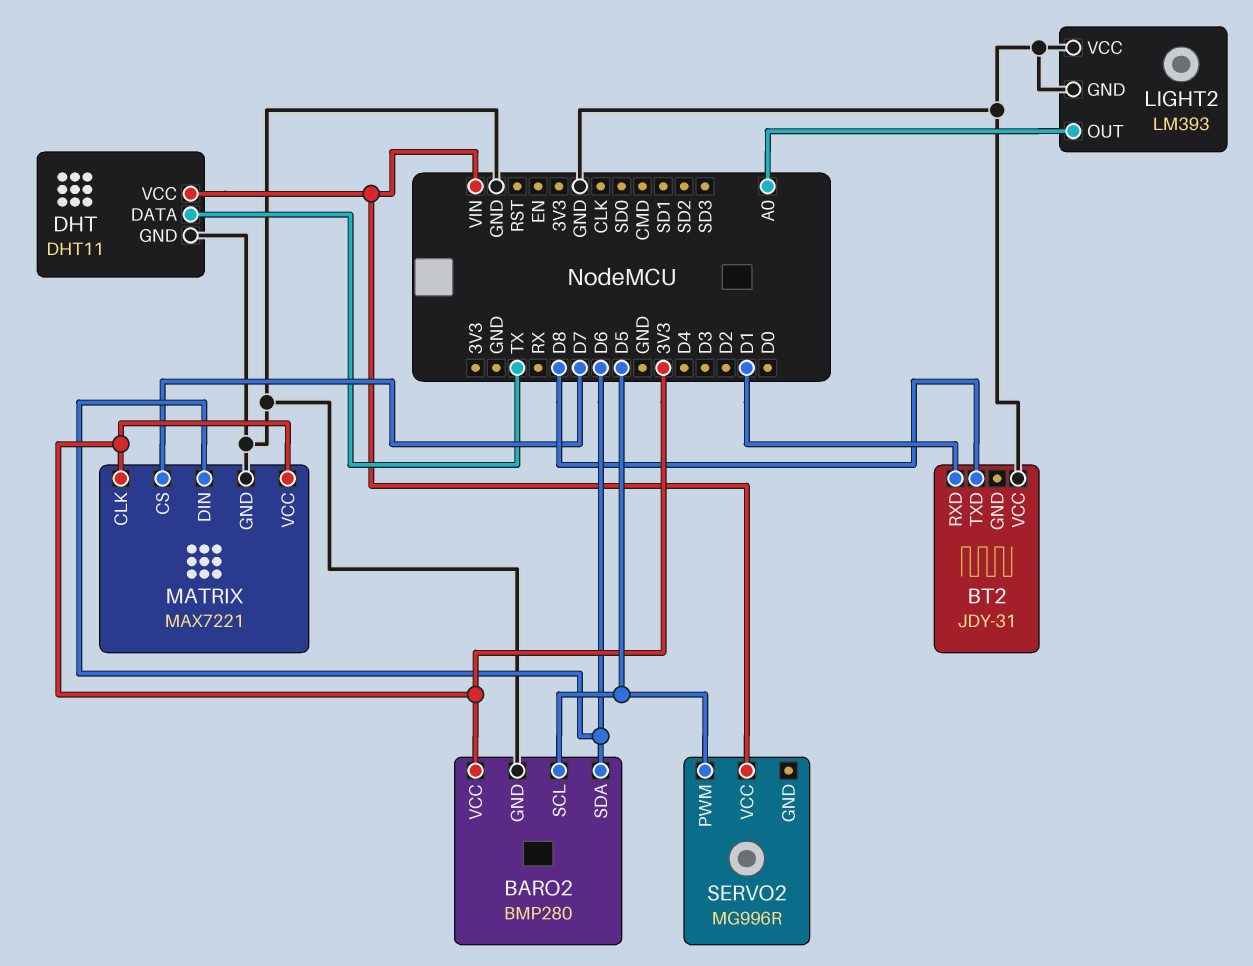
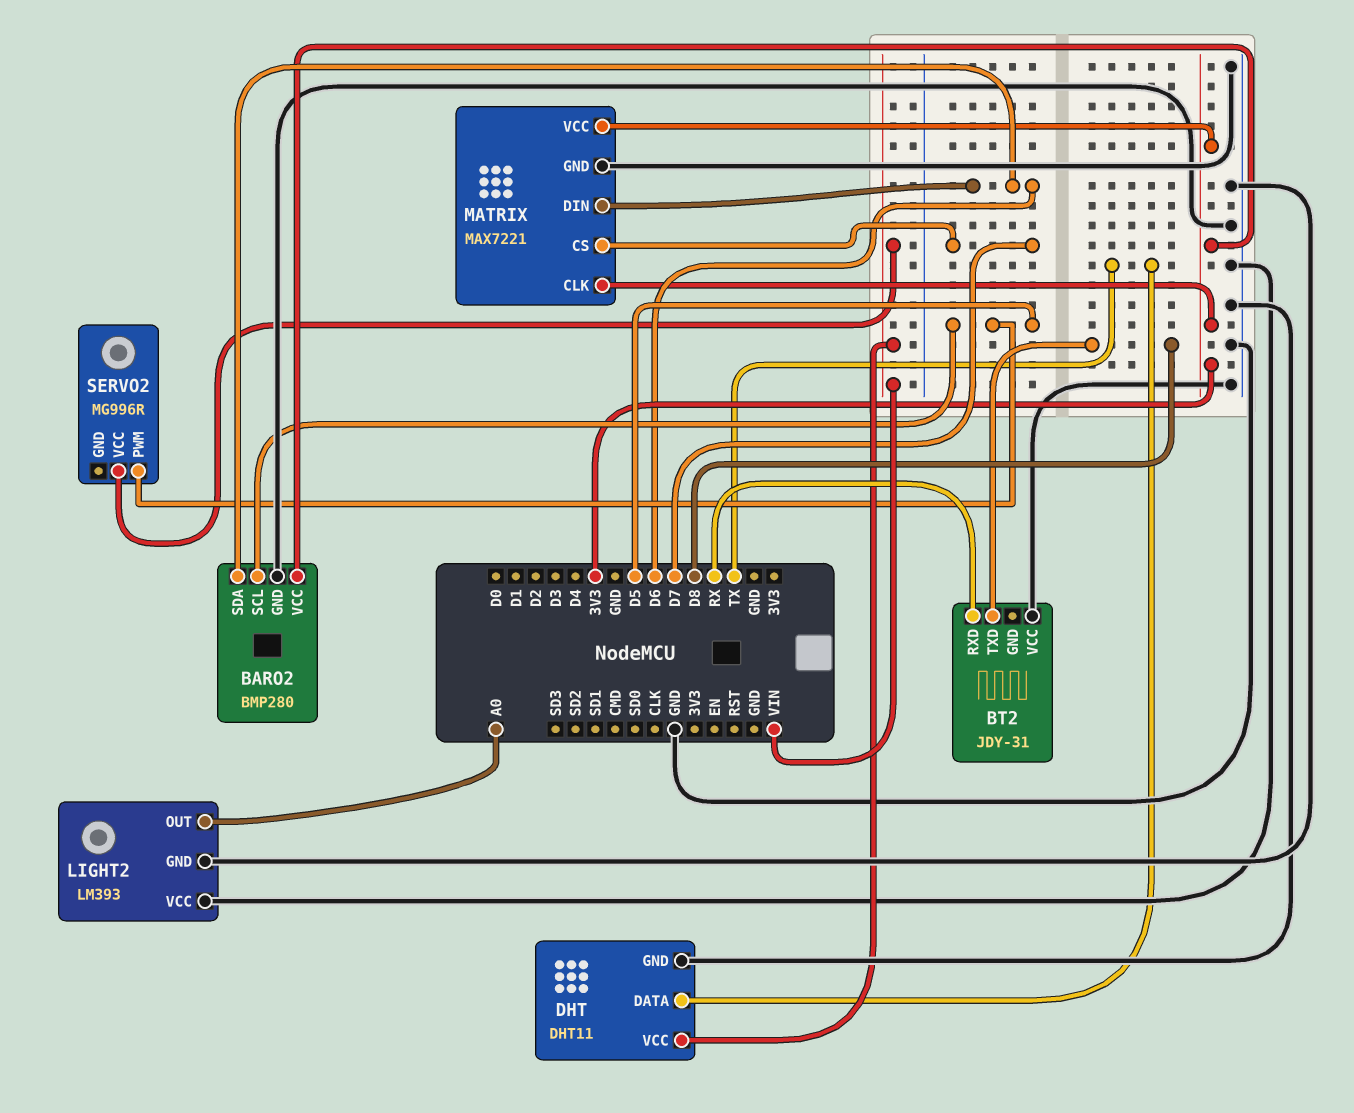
BT2 pin RXD: D1 -> RX

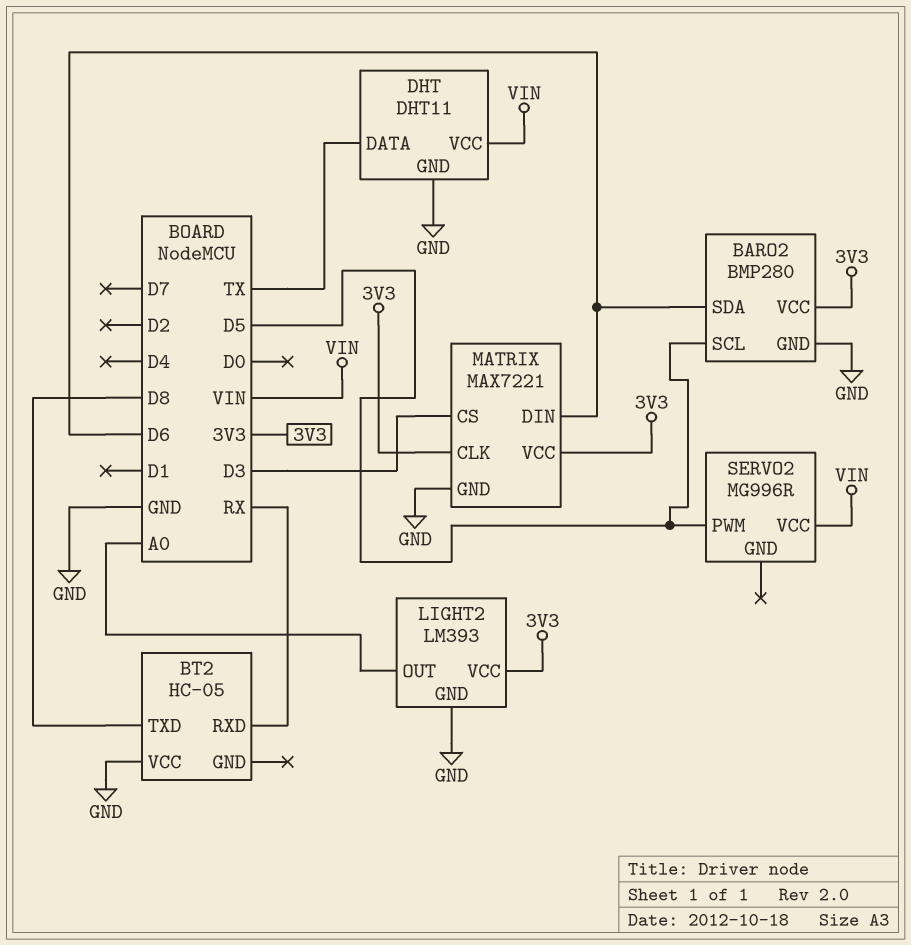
BT2: JDY-31 -> HC-05
LIGHT2 pin VCC: GND -> 3V3
MATRIX pin CS: D7 -> D3

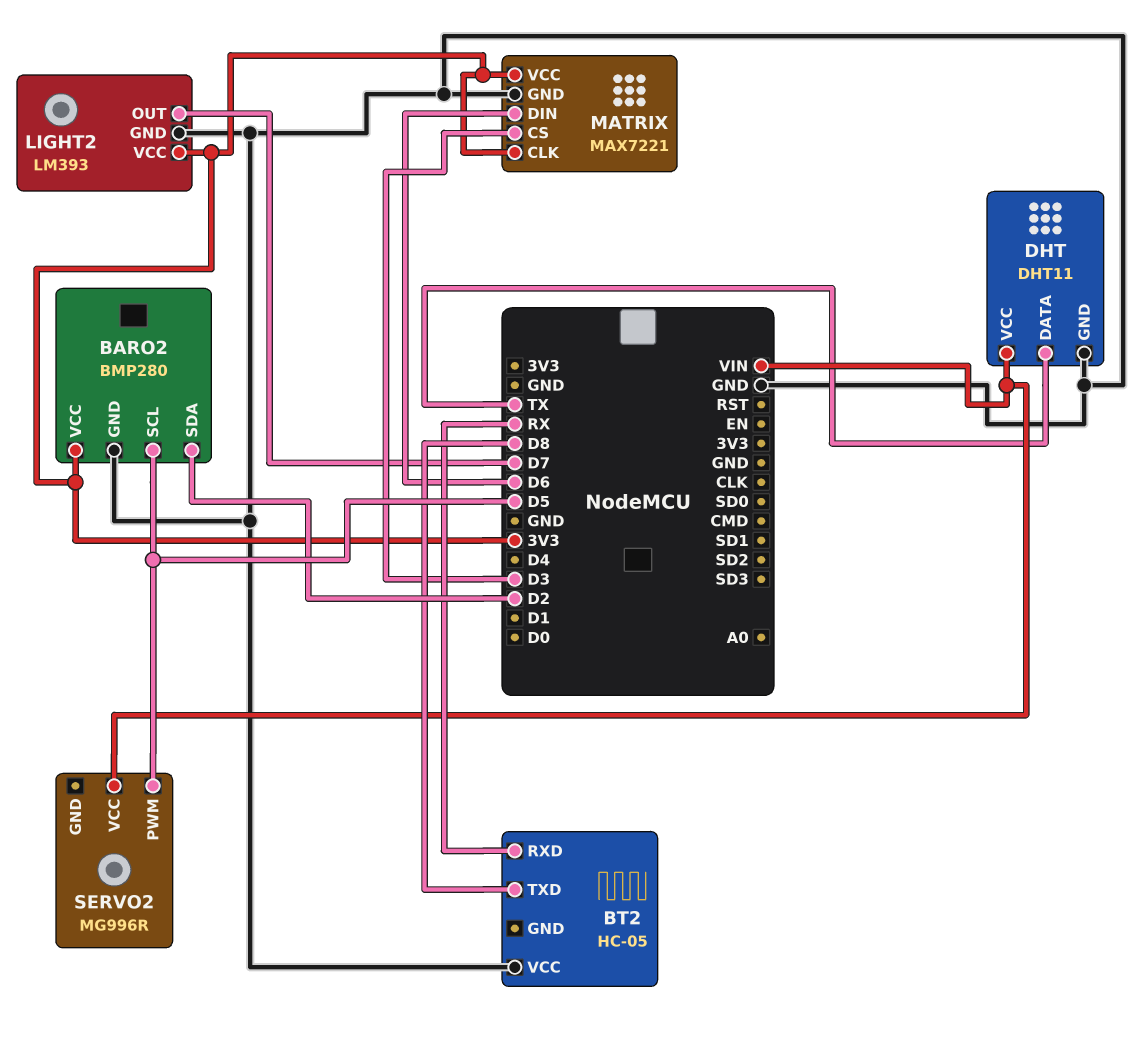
BARO2 pin SDA: D6 -> D2
LIGHT2 pin OUT: A0 -> D7

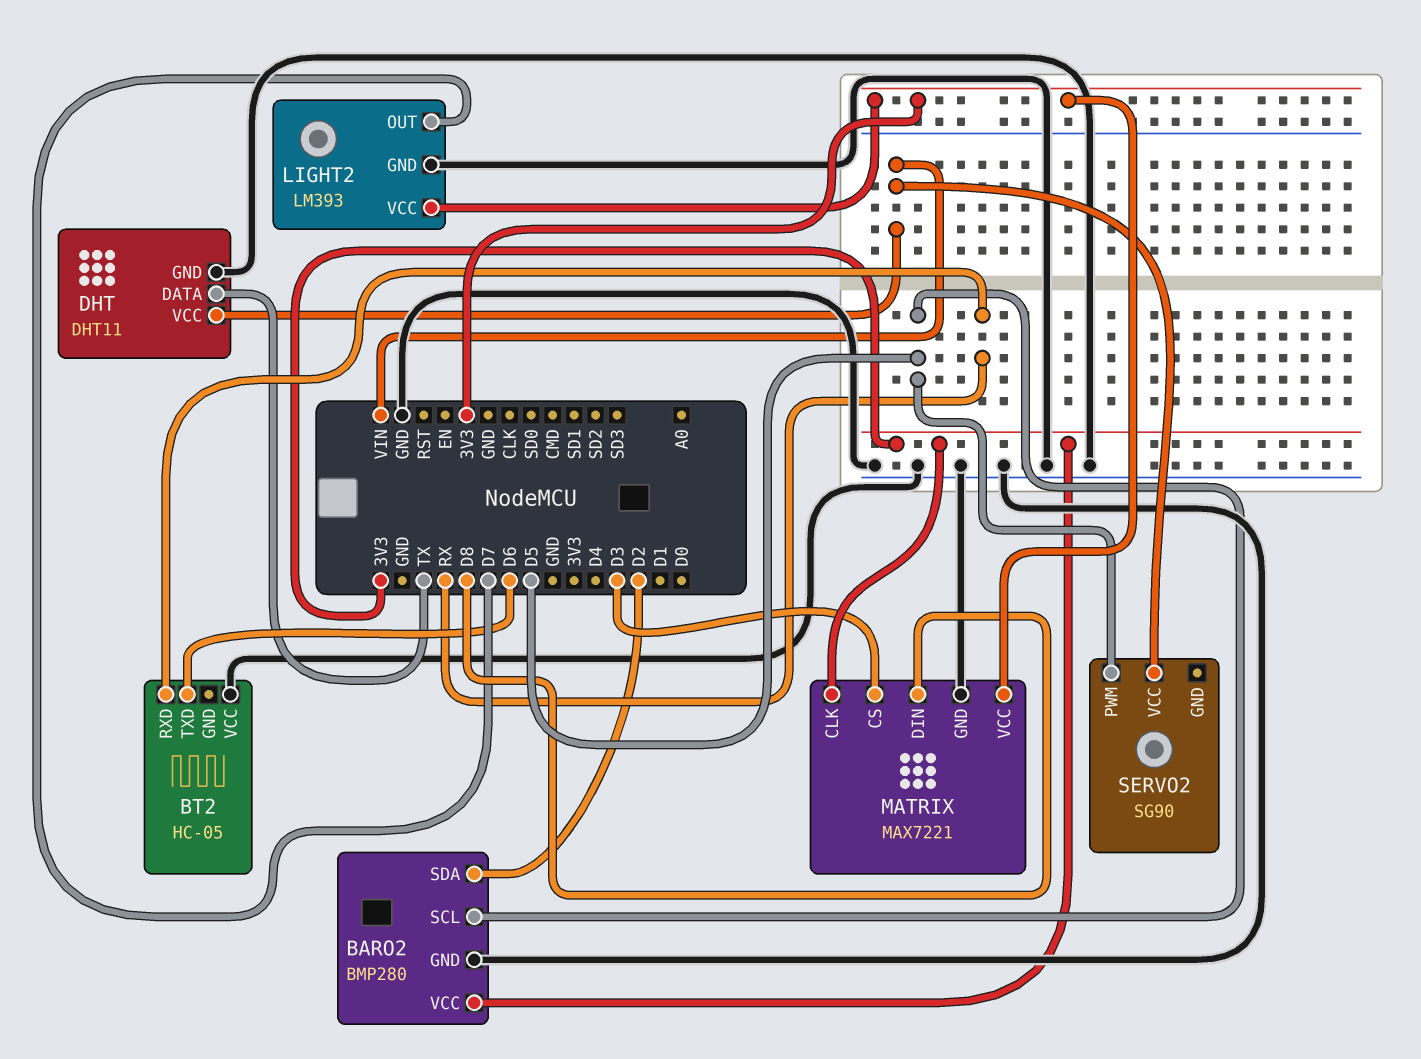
BT2 pin TXD: D8 -> D6
MATRIX pin DIN: D6 -> D8
SERVO2: MG996R -> SG90

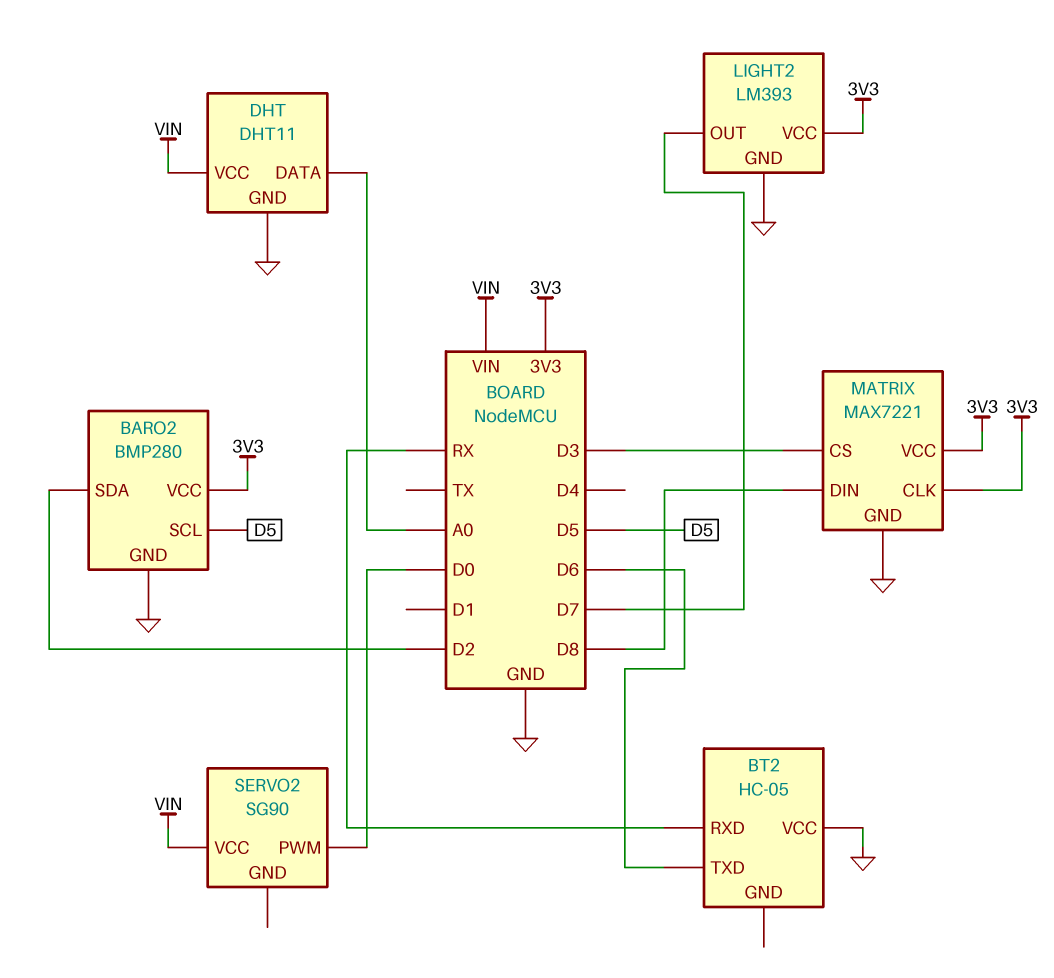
DHT pin DATA: TX -> A0
SERVO2 pin PWM: D5 -> D0

